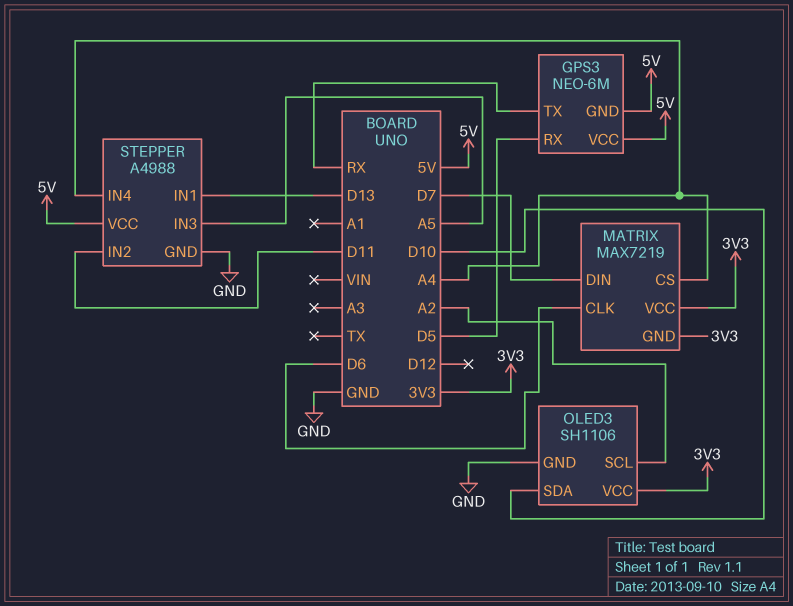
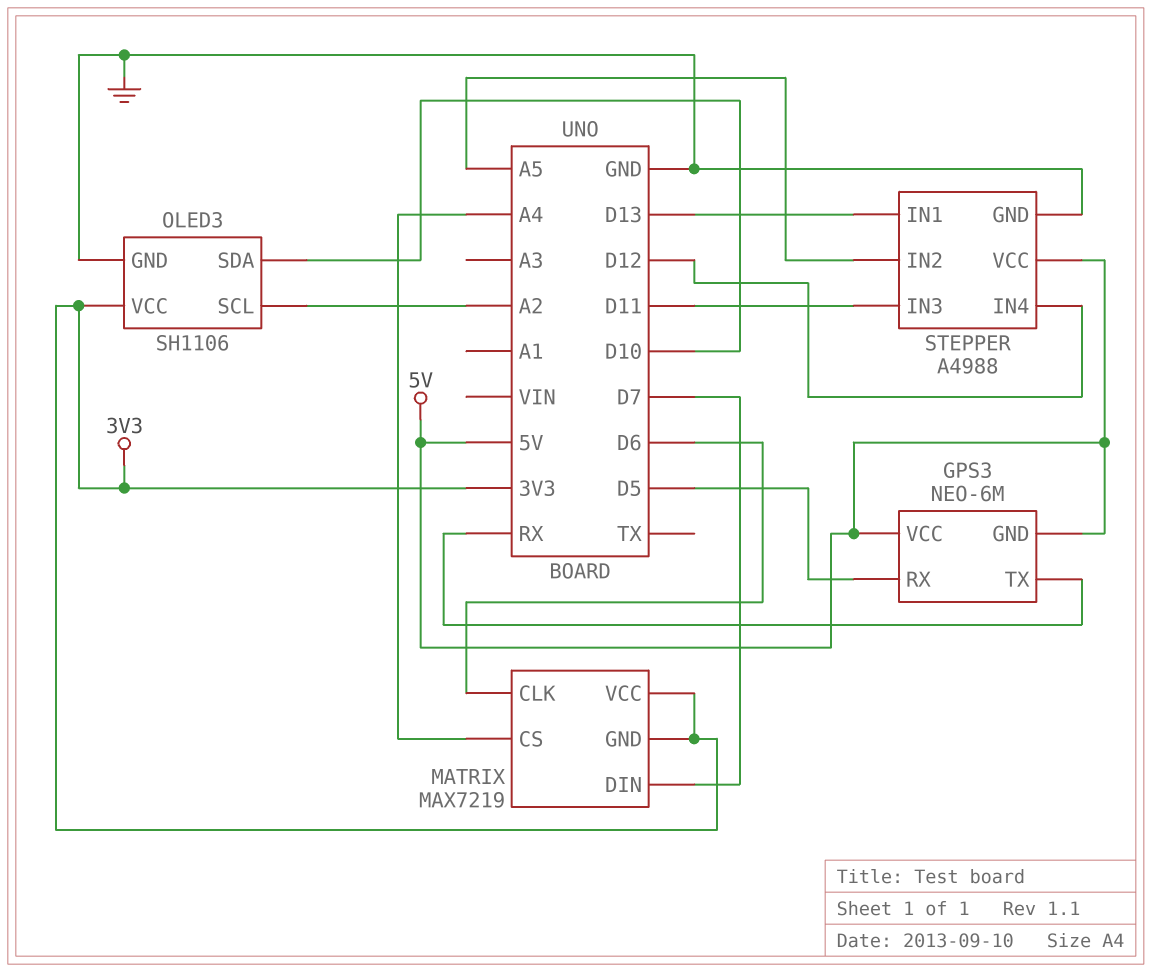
STEPPER pin IN2: D11 -> A5
STEPPER pin IN3: A5 -> D11
STEPPER pin IN4: A4 -> D12

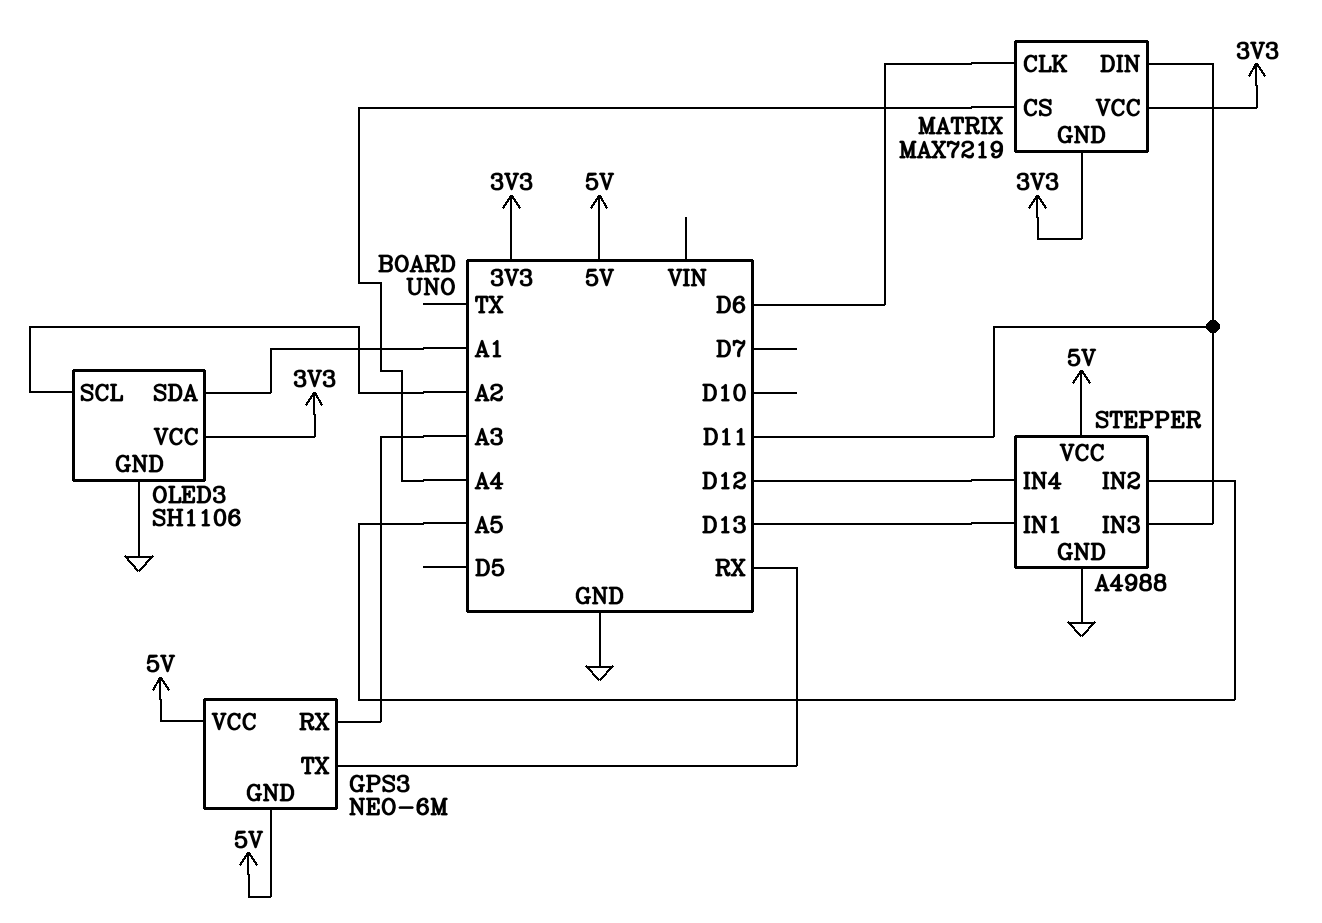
GPS3 pin RX: D5 -> A3
MATRIX pin DIN: D7 -> D11
OLED3 pin SDA: D10 -> A1

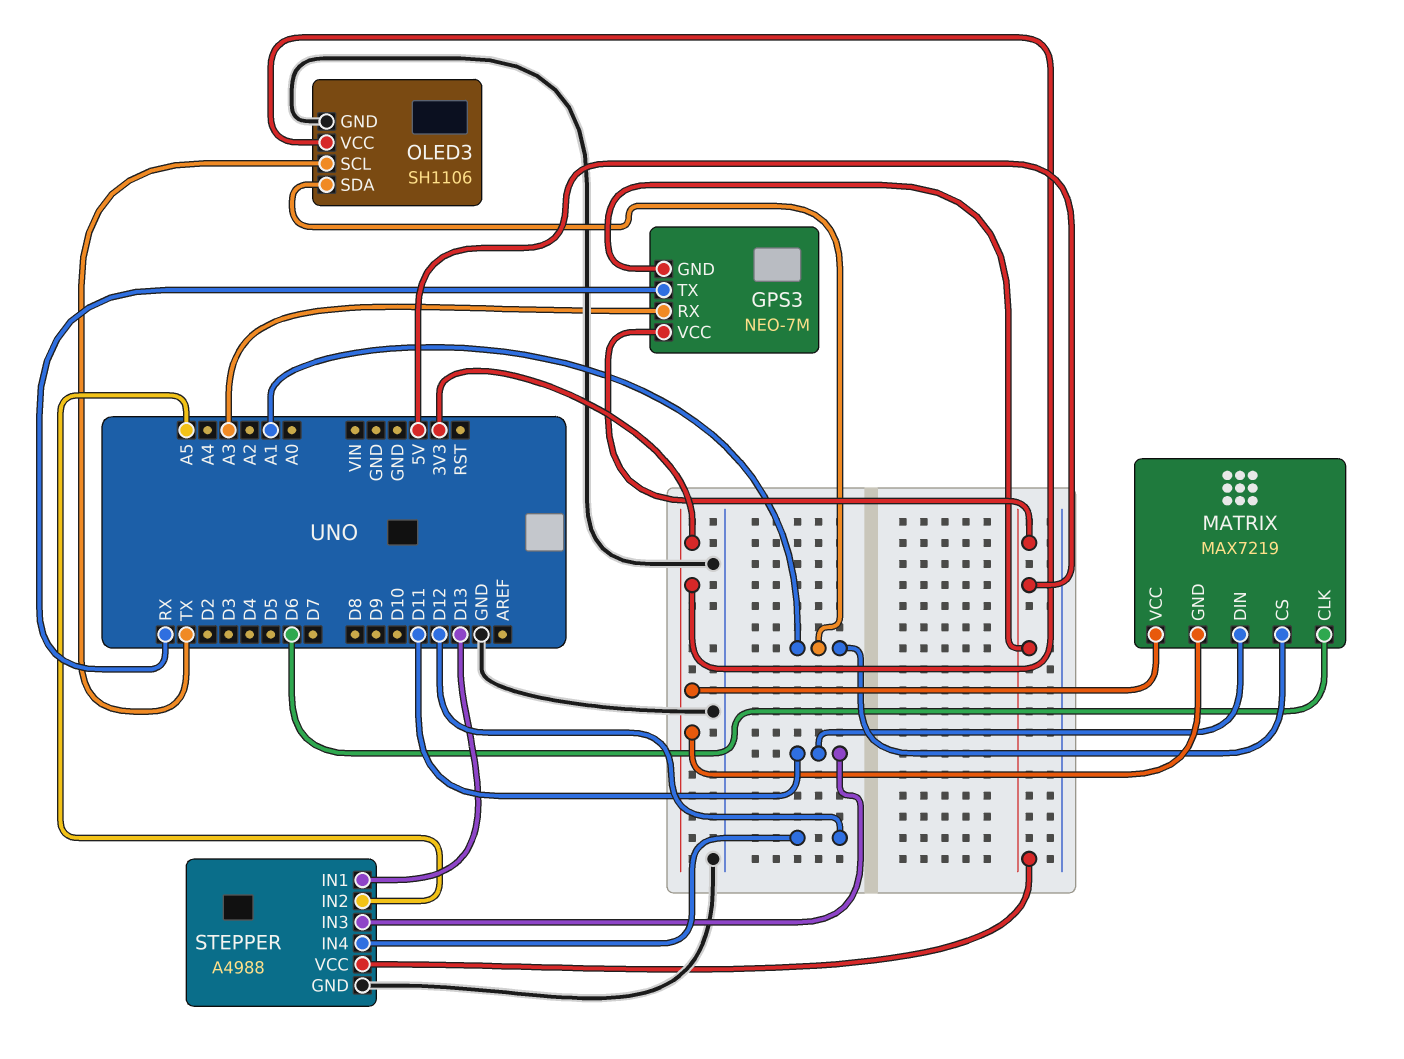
GPS3: NEO-6M -> NEO-7M
MATRIX pin CS: A4 -> A1
OLED3 pin SCL: A2 -> TX

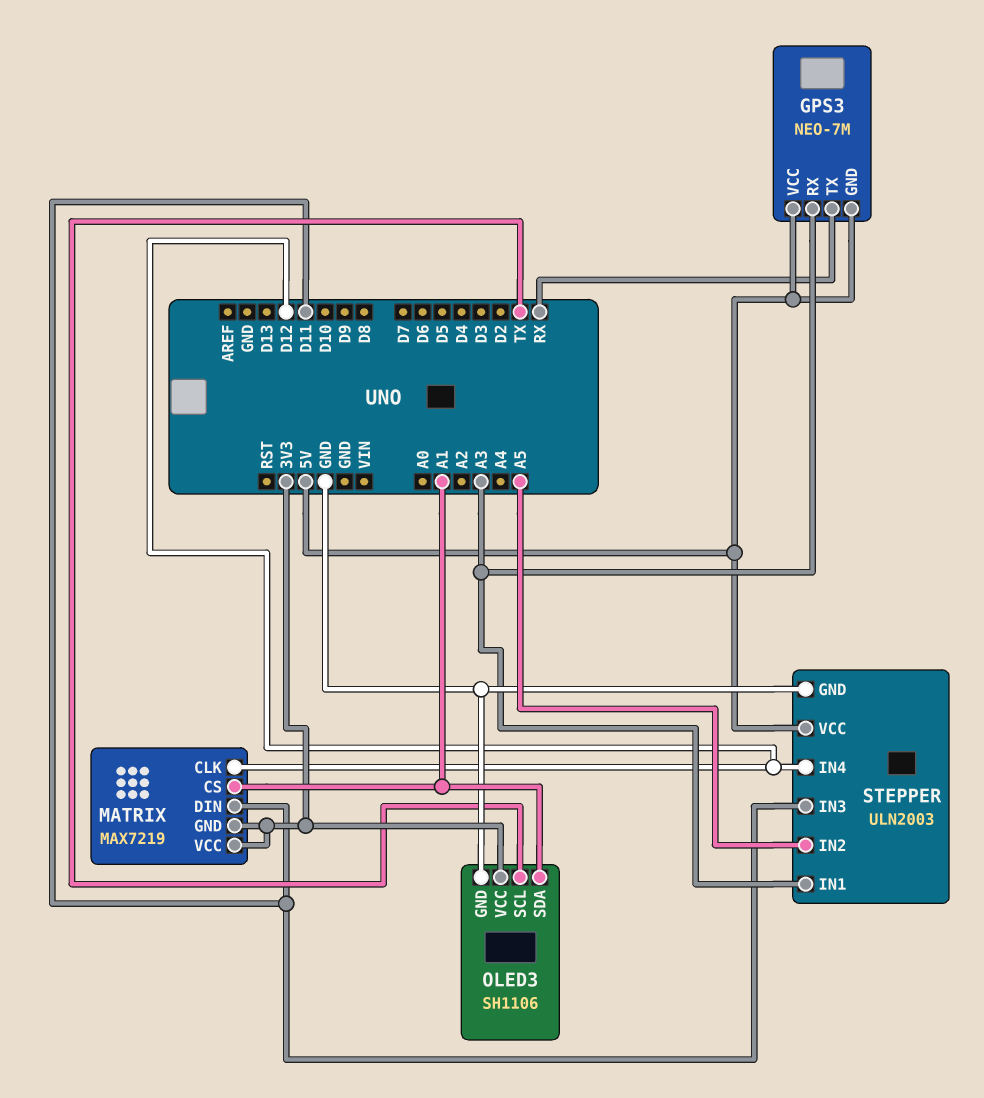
MATRIX pin CLK: D6 -> D12
STEPPER: A4988 -> ULN2003
STEPPER pin IN1: D13 -> A3

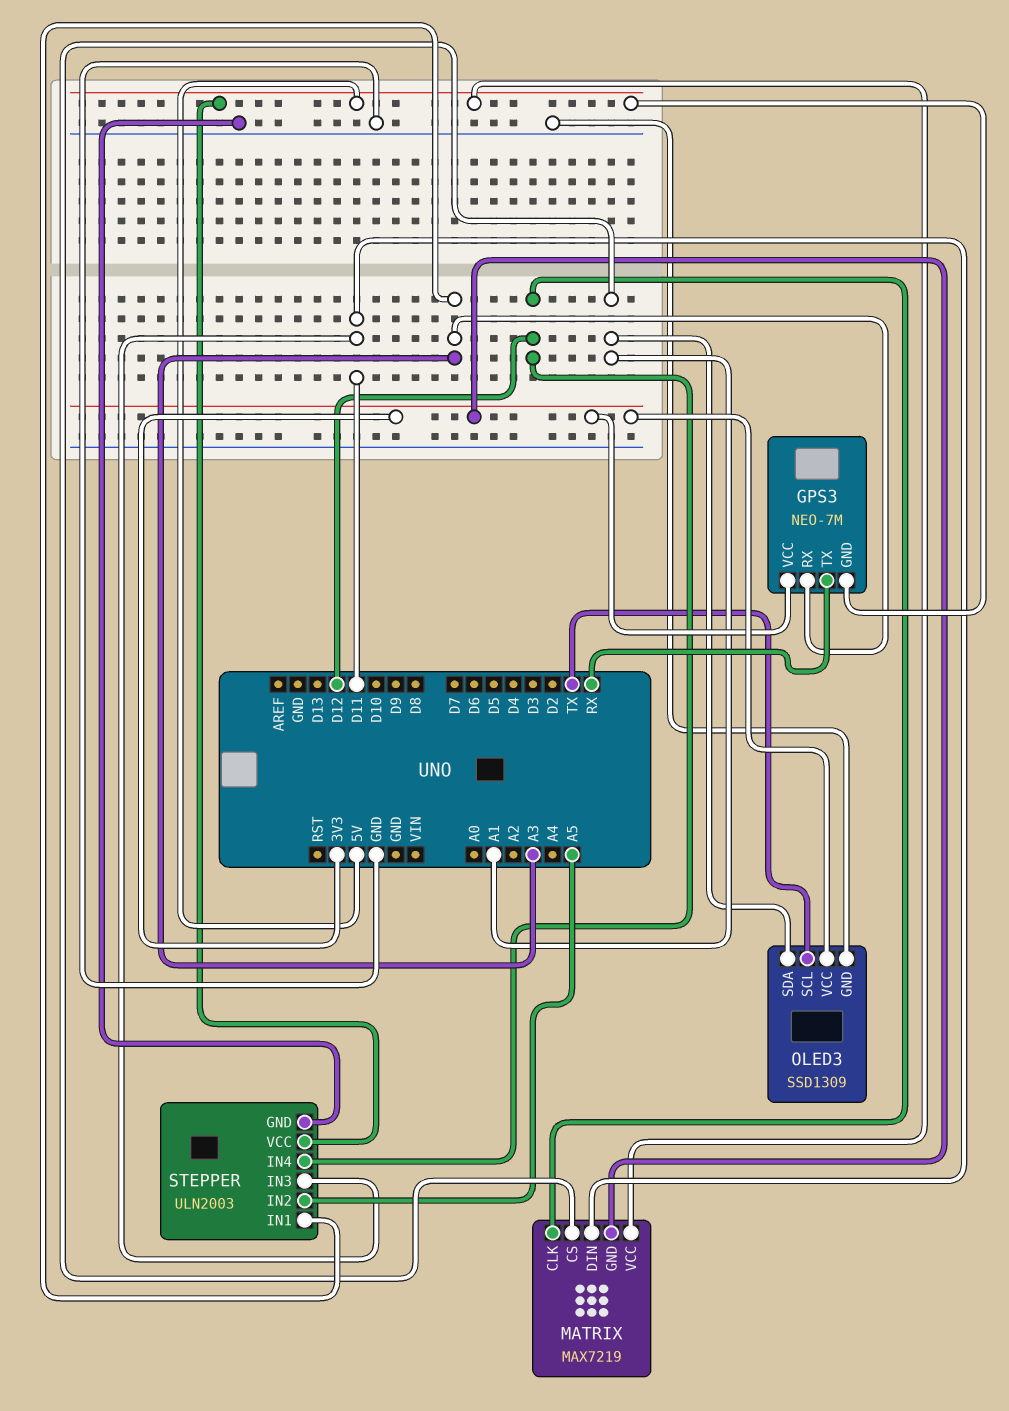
GPS3 pin VCC: 5V -> 3V3
MATRIX pin VCC: 3V3 -> 5V
OLED3: SH1106 -> SSD1309

